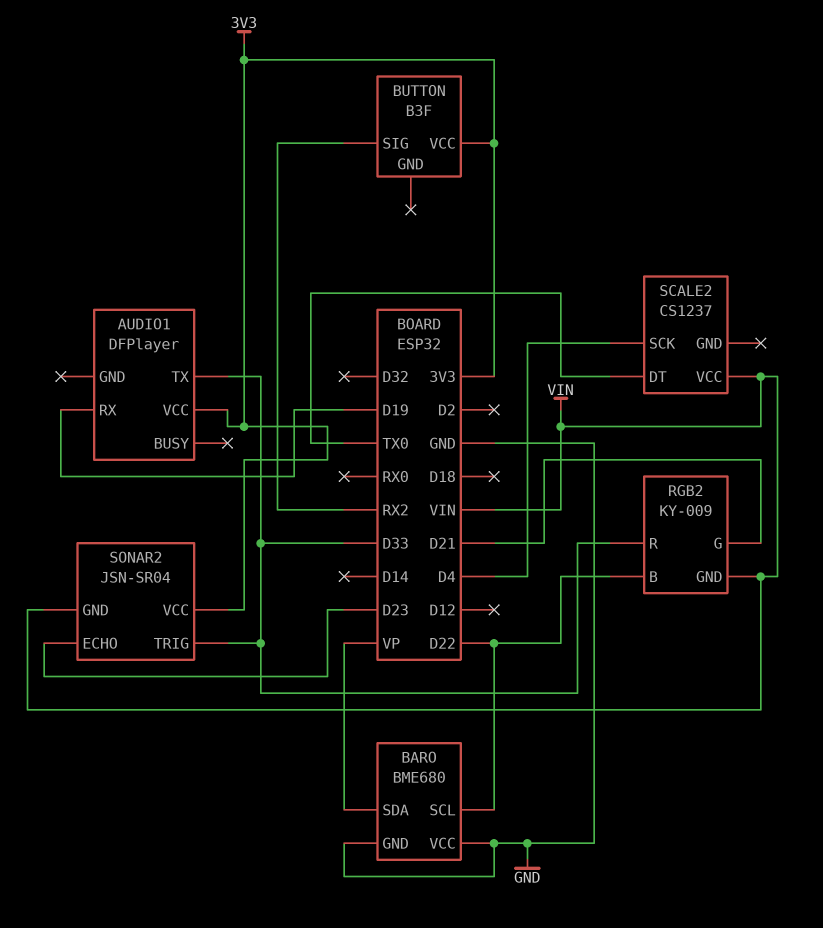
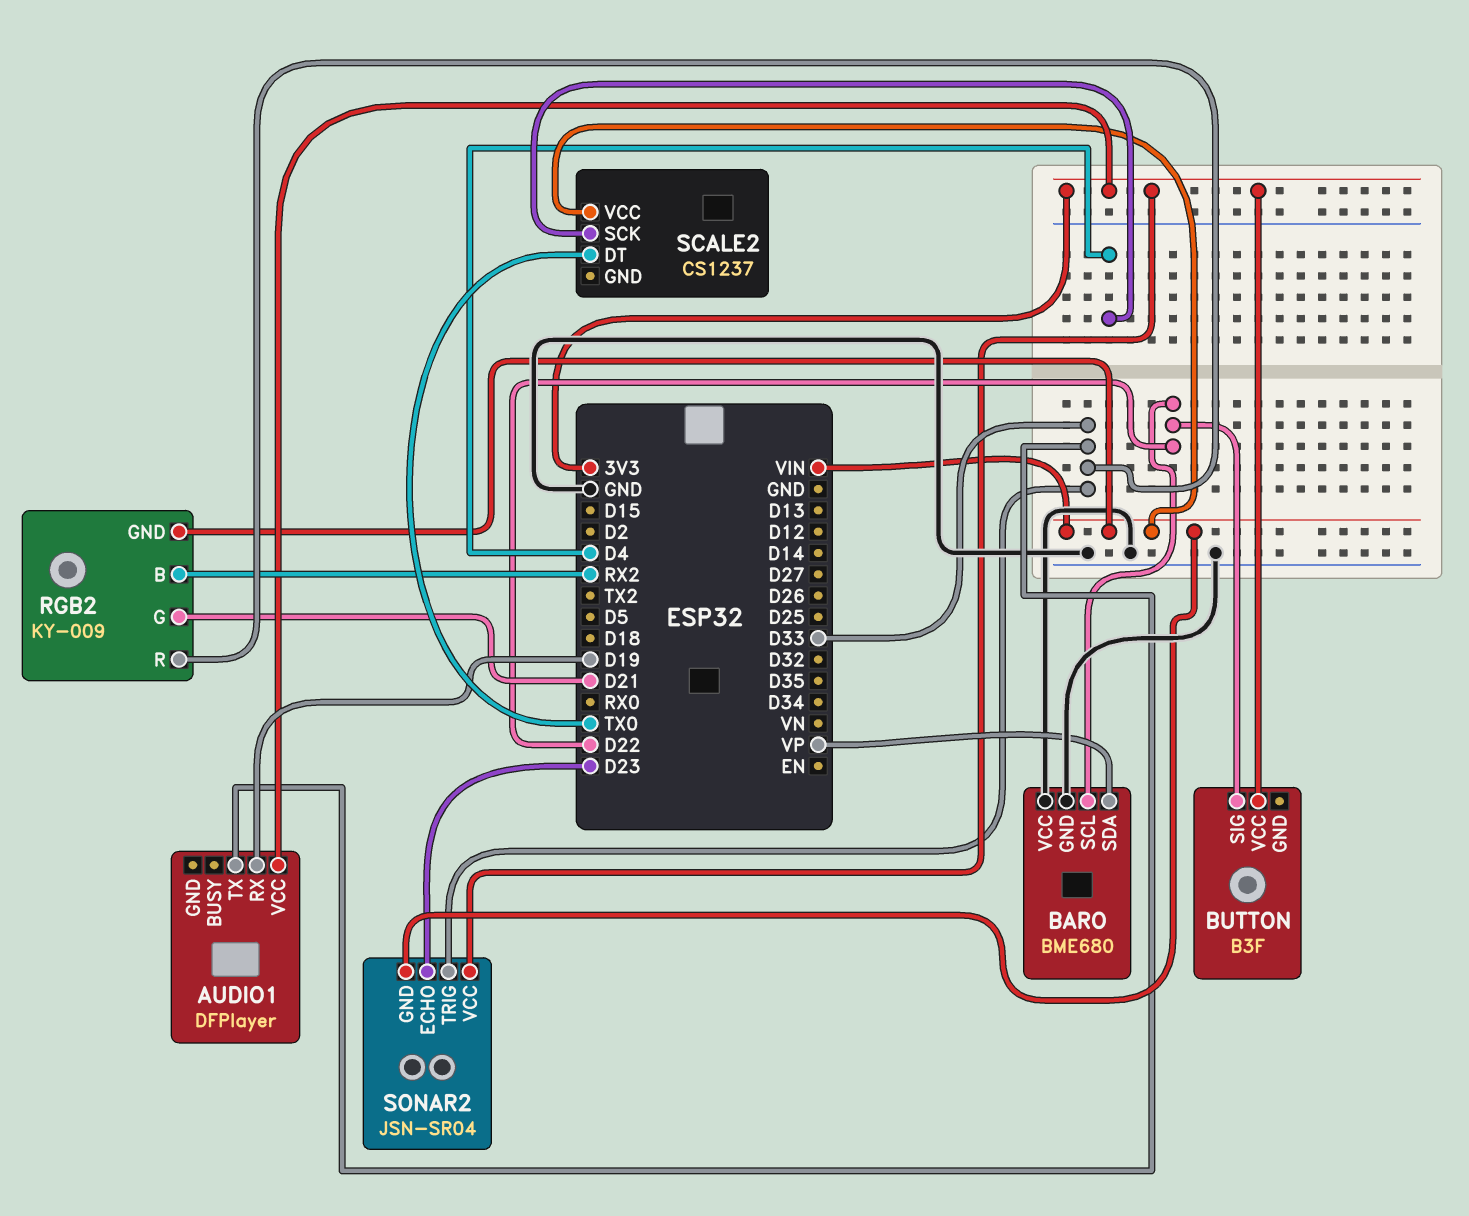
BUTTON pin SIG: RX2 -> D22
RGB2 pin B: D22 -> RX2

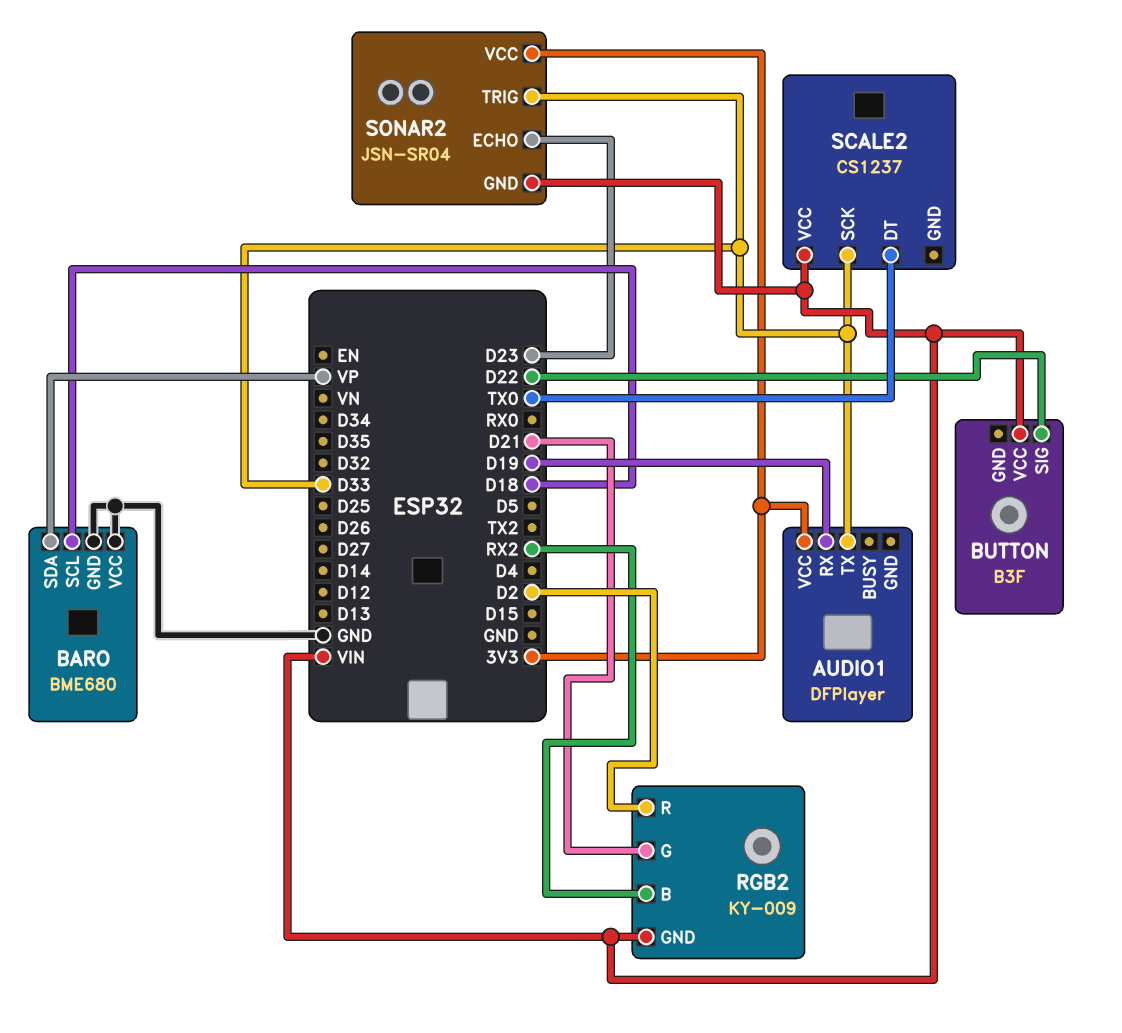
BARO pin SCL: D22 -> D18
BUTTON pin VCC: 3V3 -> VIN
RGB2 pin R: D33 -> D2
SCALE2 pin SCK: D4 -> D33

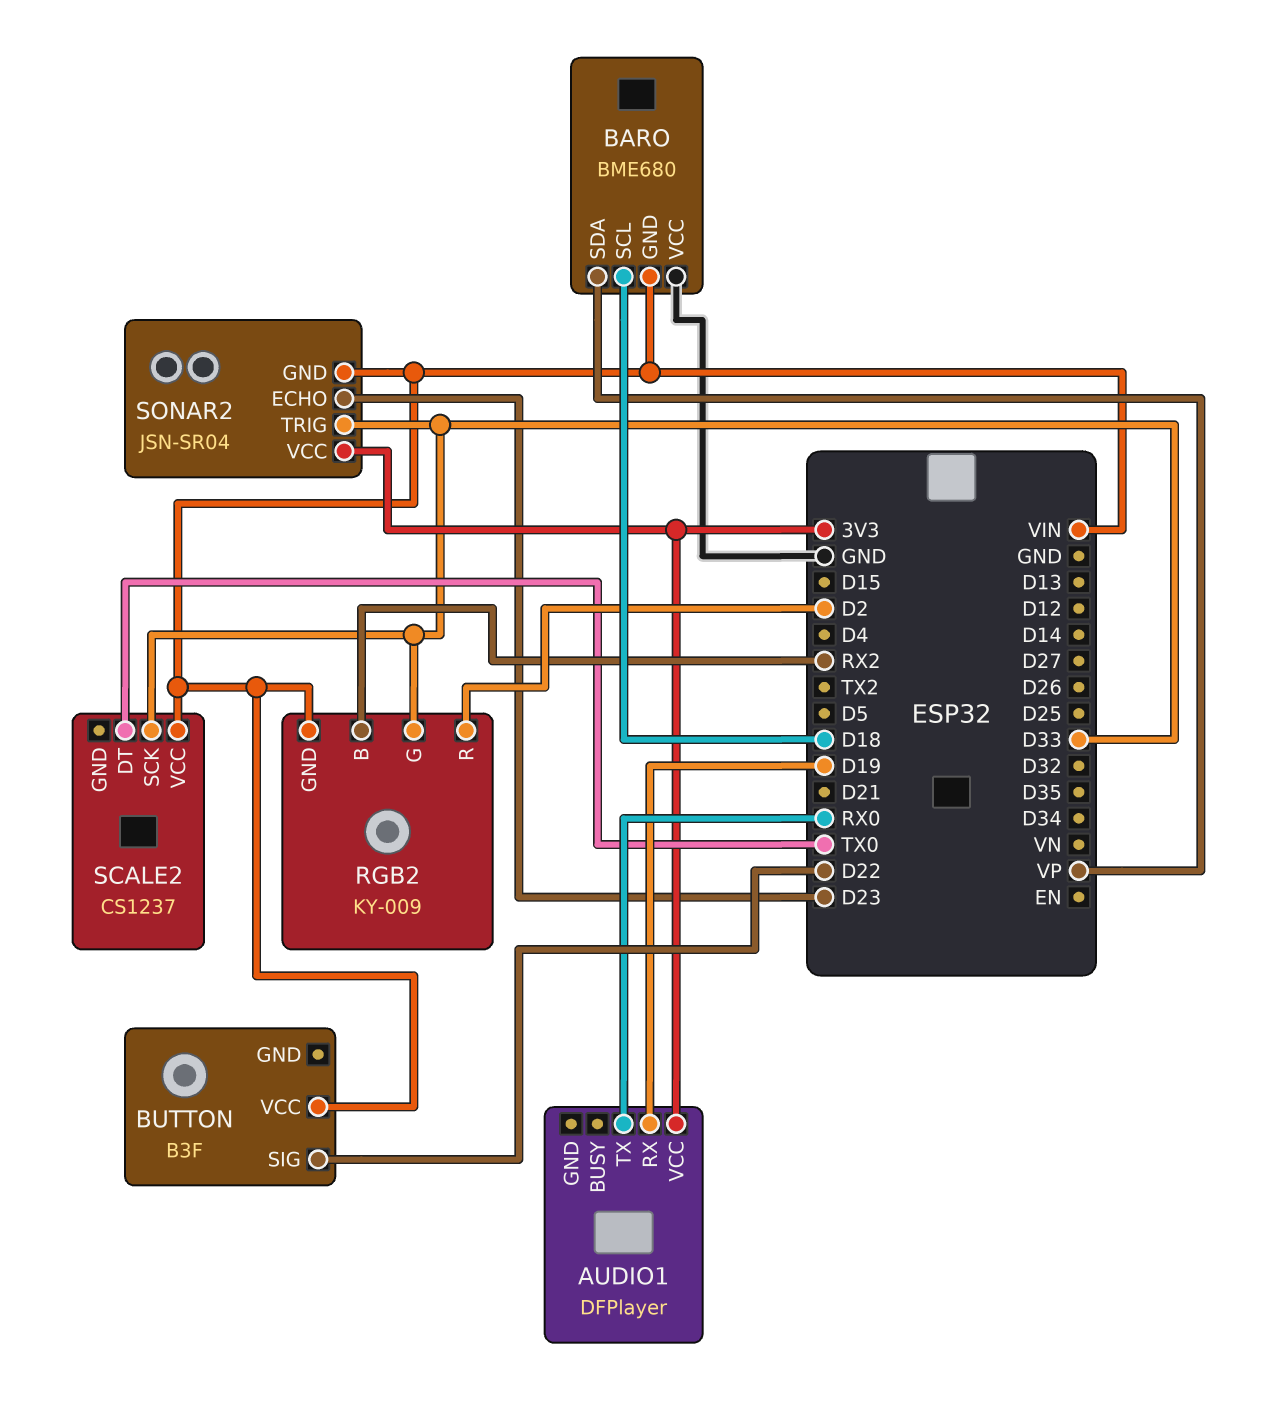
AUDIO1 pin TX: D33 -> RX0
BARO pin GND: GND -> VIN
RGB2 pin G: D21 -> D33

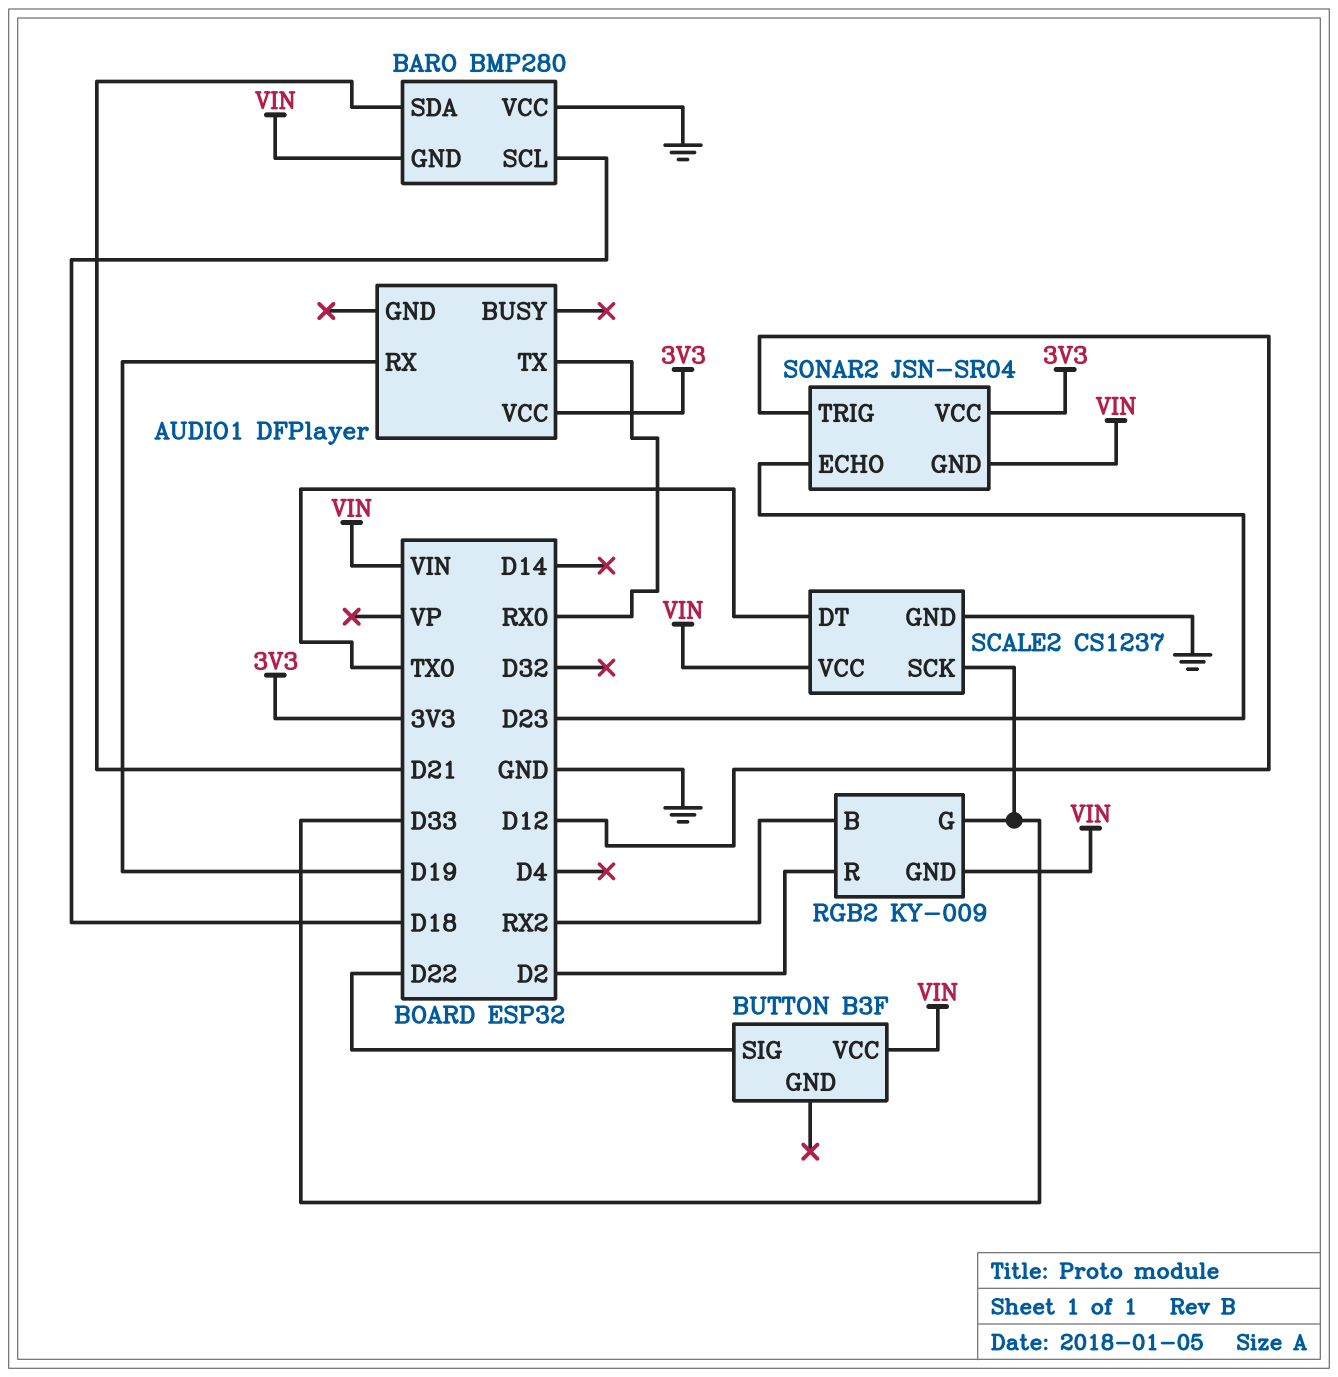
BARO: BME680 -> BMP280
BARO pin SDA: VP -> D21
SCALE2 pin GND: none -> GND
SONAR2 pin TRIG: D33 -> D12

